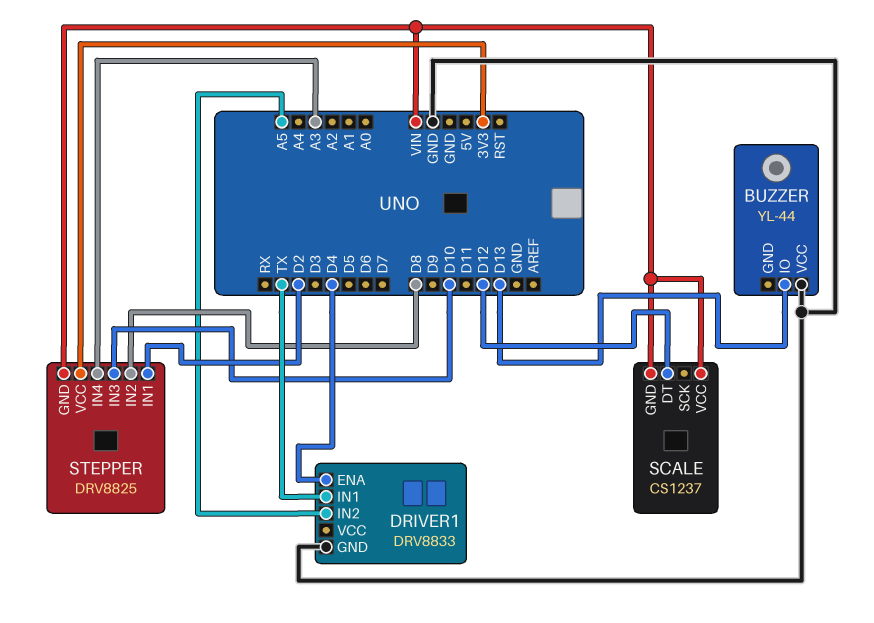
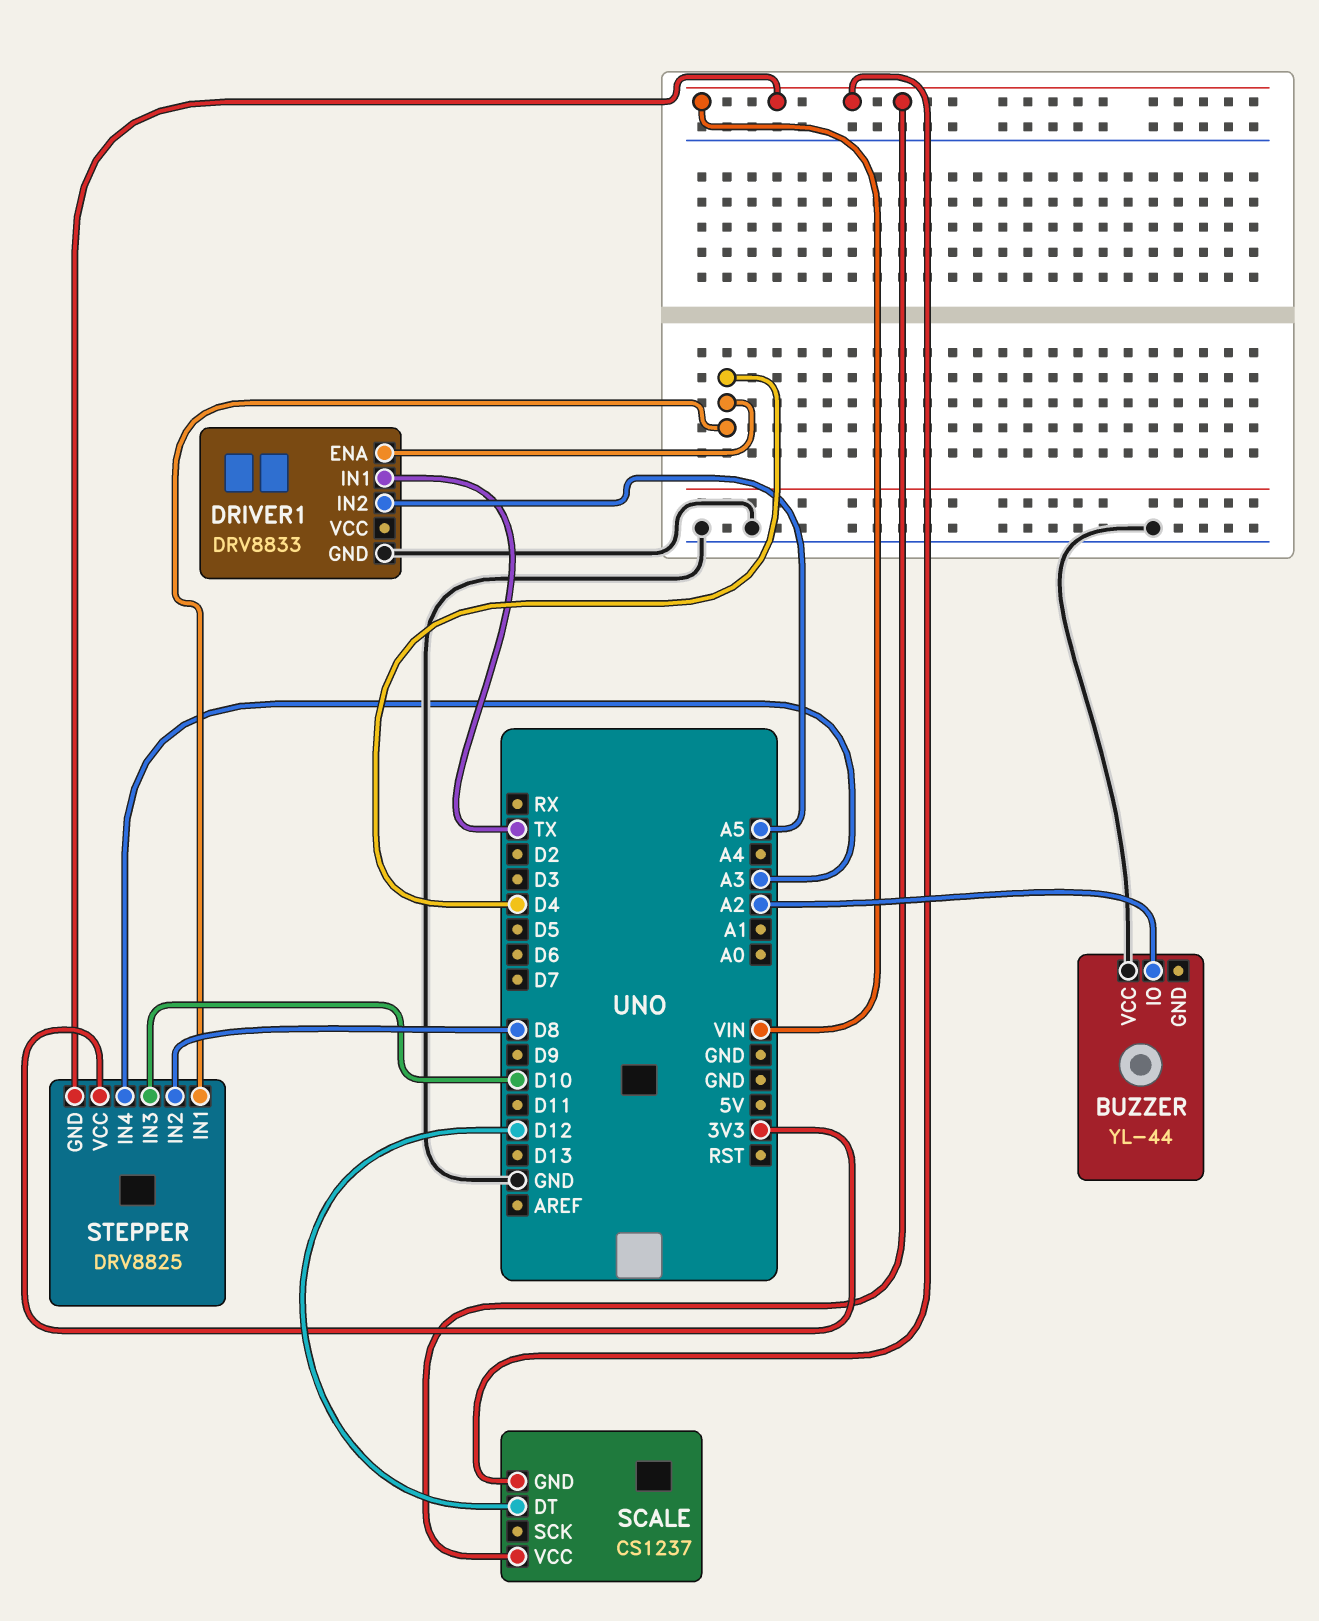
BUZZER pin IO: D13 -> A2
STEPPER pin IN1: D2 -> D4

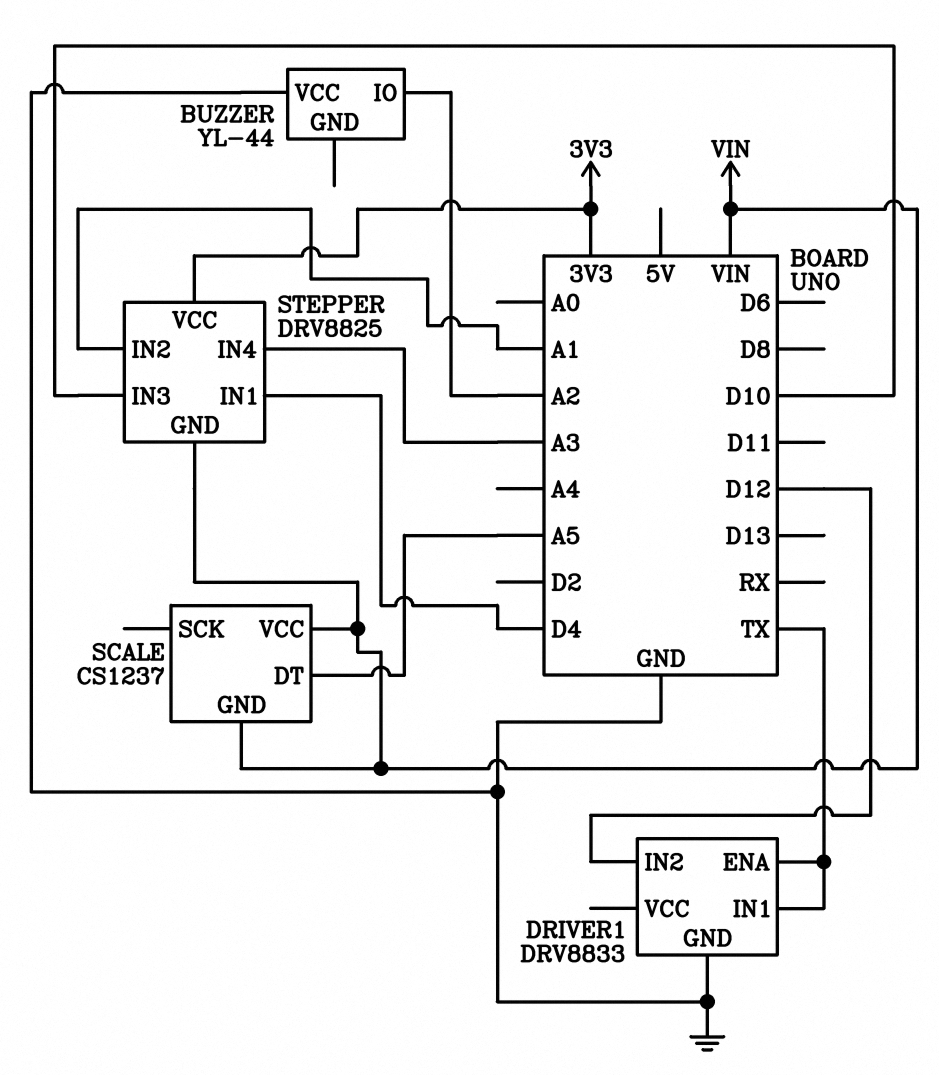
DRIVER1 pin ENA: D4 -> TX
DRIVER1 pin IN2: A5 -> D12
SCALE pin DT: D12 -> A5
STEPPER pin IN2: D8 -> A1

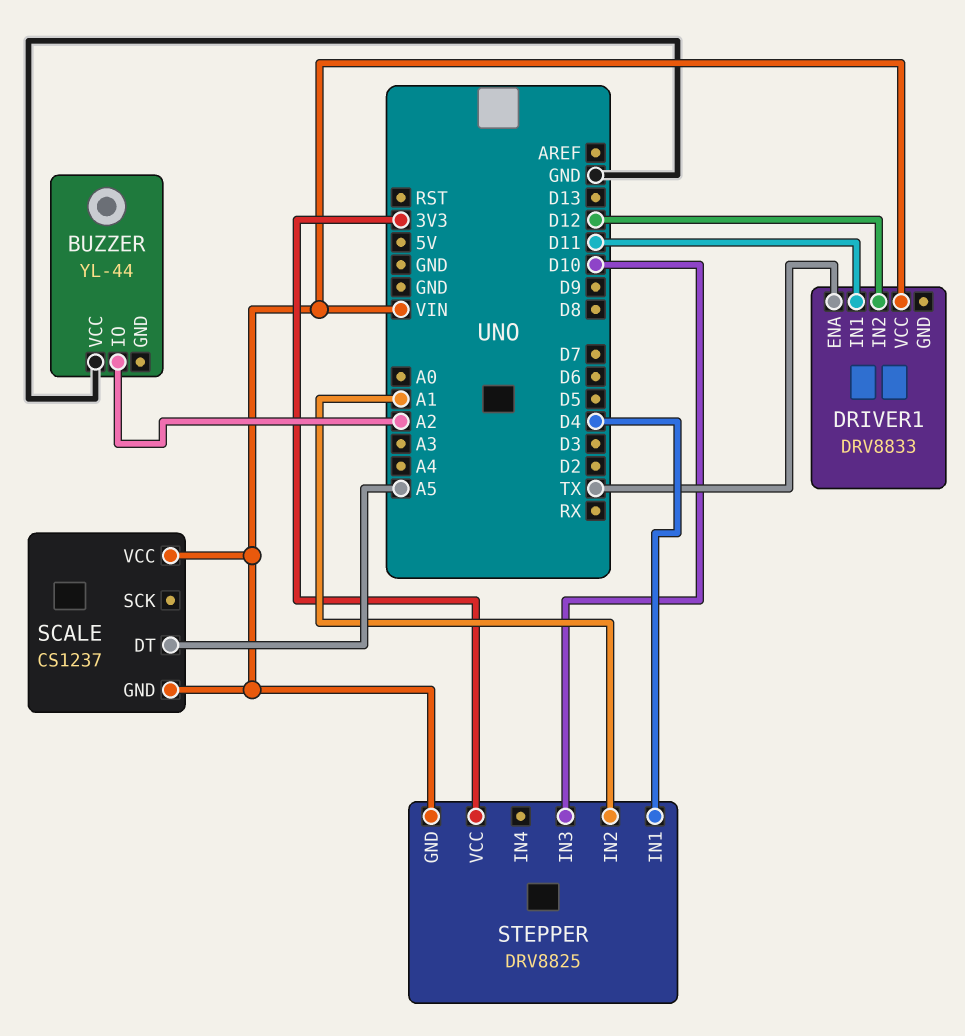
DRIVER1 pin GND: GND -> none
DRIVER1 pin IN1: TX -> D11
DRIVER1 pin VCC: none -> VIN
STEPPER pin IN4: A3 -> none

